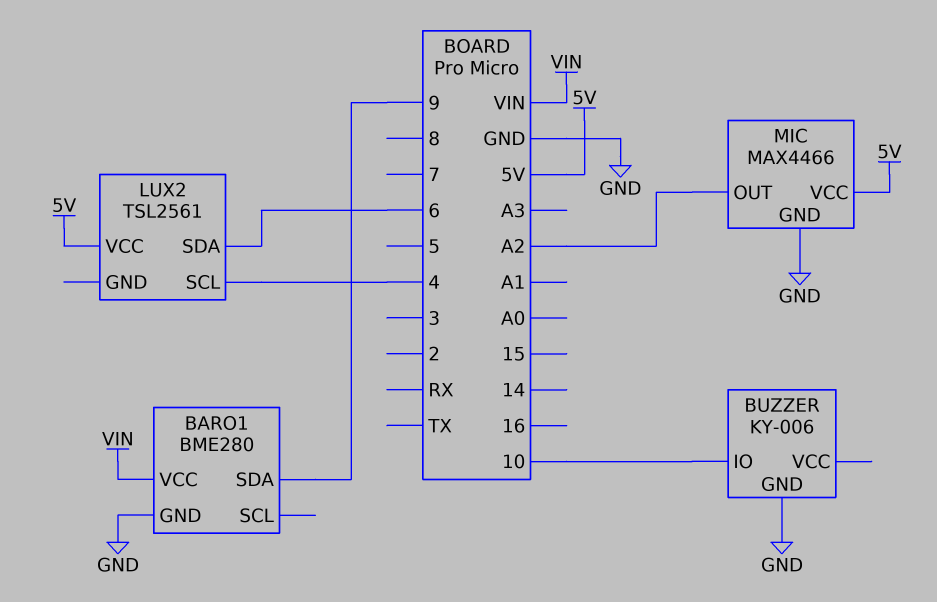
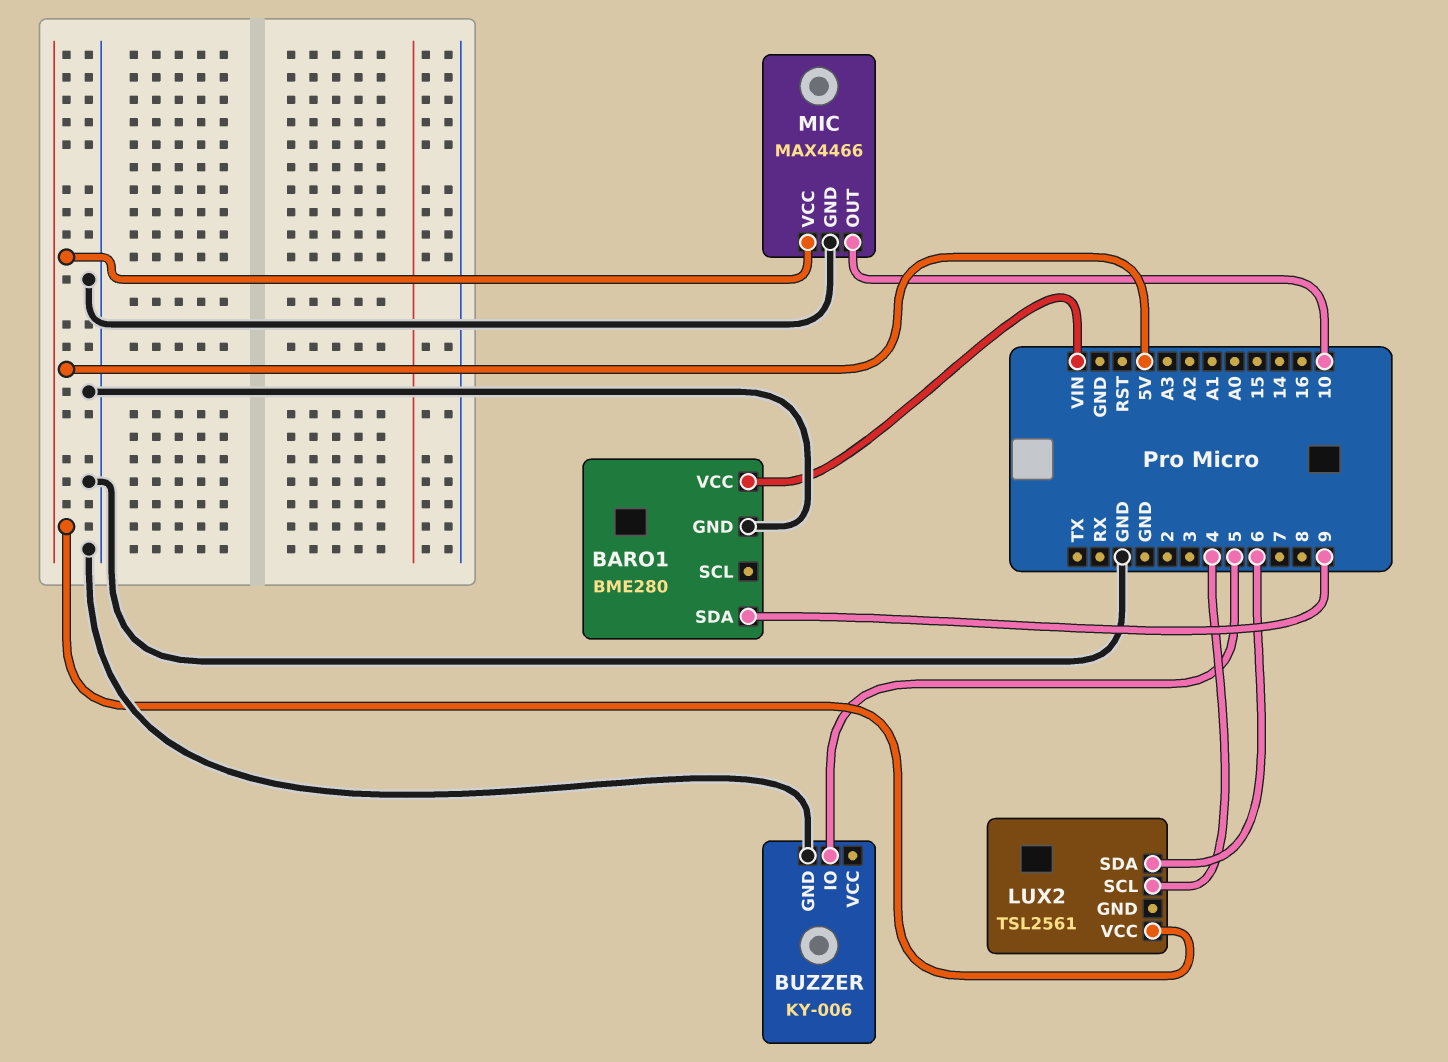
BUZZER pin IO: 10 -> 5
MIC pin OUT: A2 -> 10

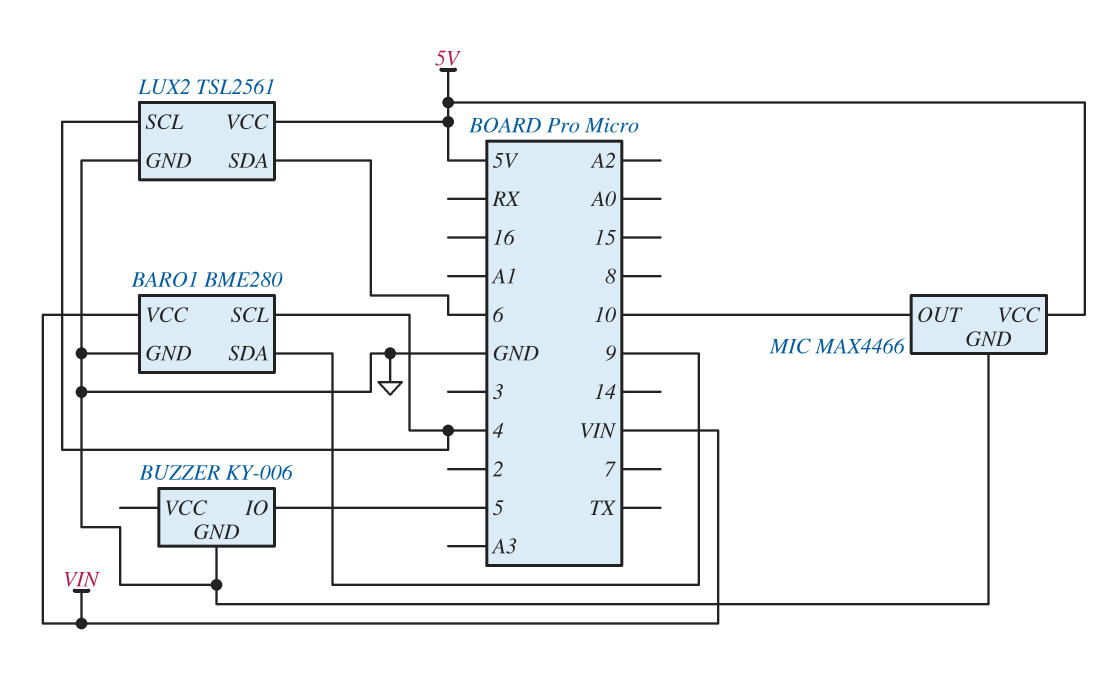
BARO1 pin SCL: none -> 4
LUX2 pin GND: none -> GND

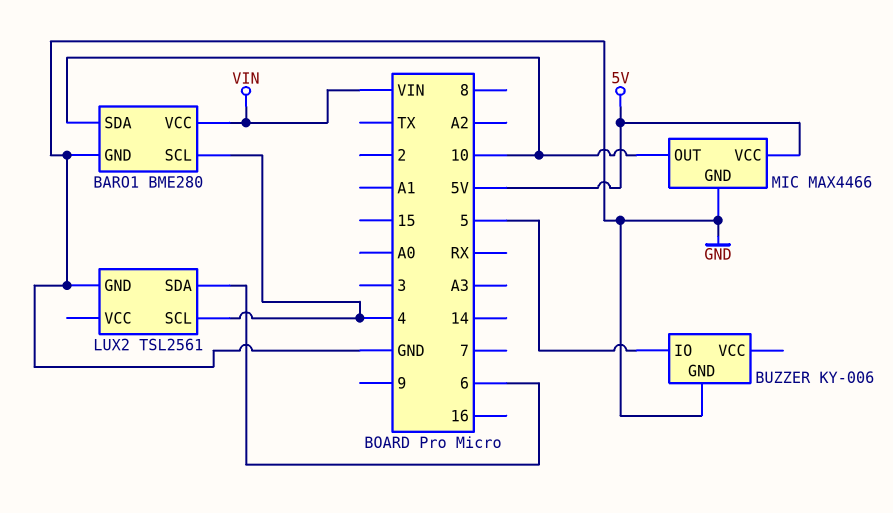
BARO1 pin SDA: 9 -> 10
LUX2 pin VCC: 5V -> none

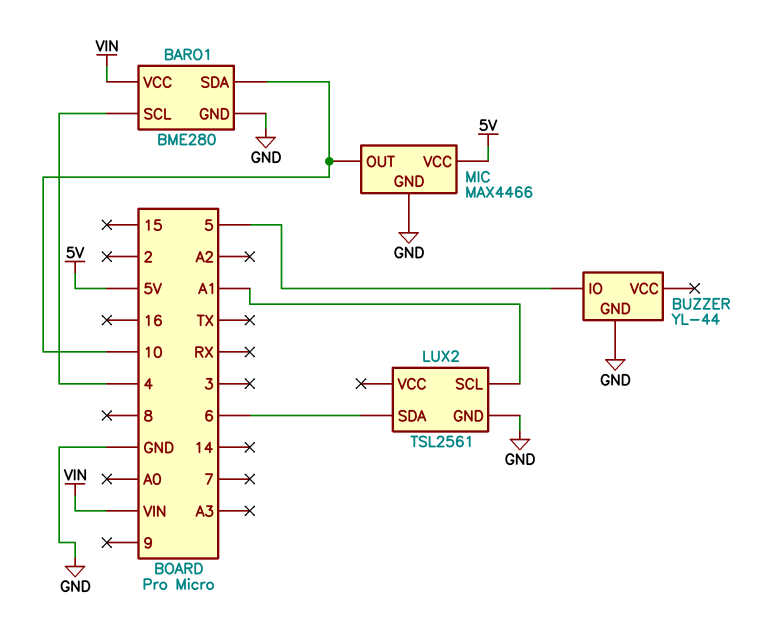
BUZZER: KY-006 -> YL-44
LUX2 pin SCL: 4 -> A1

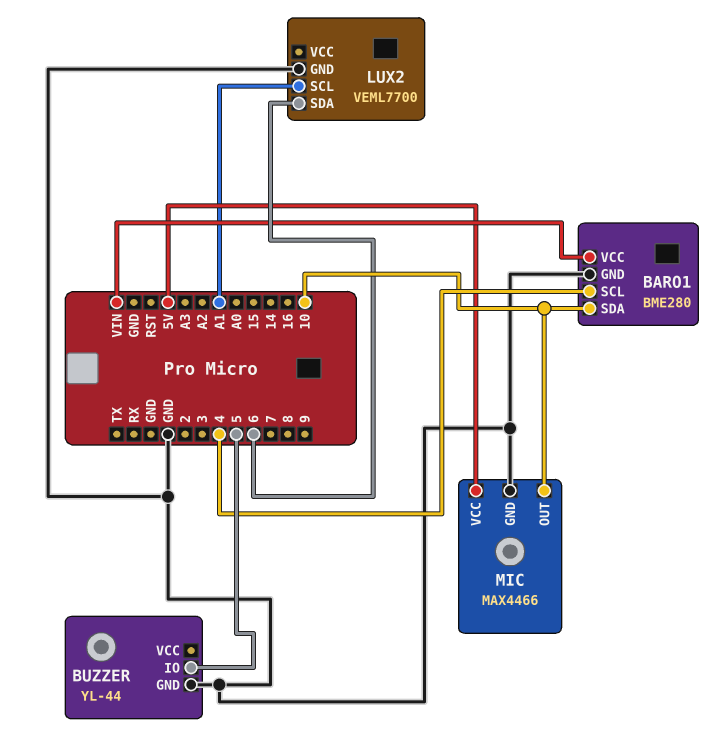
LUX2: TSL2561 -> VEML7700

